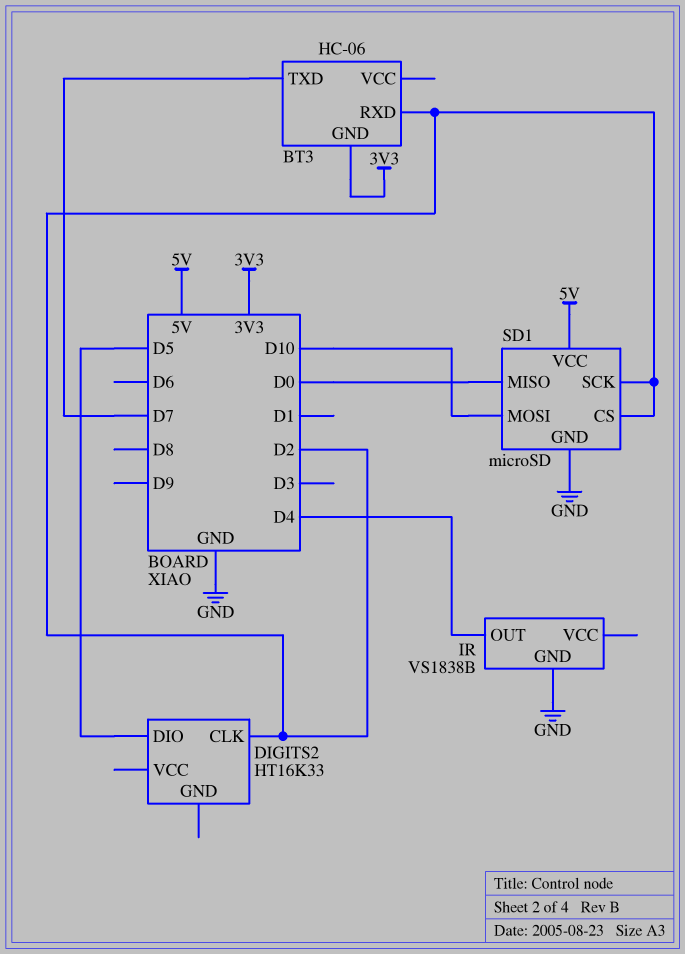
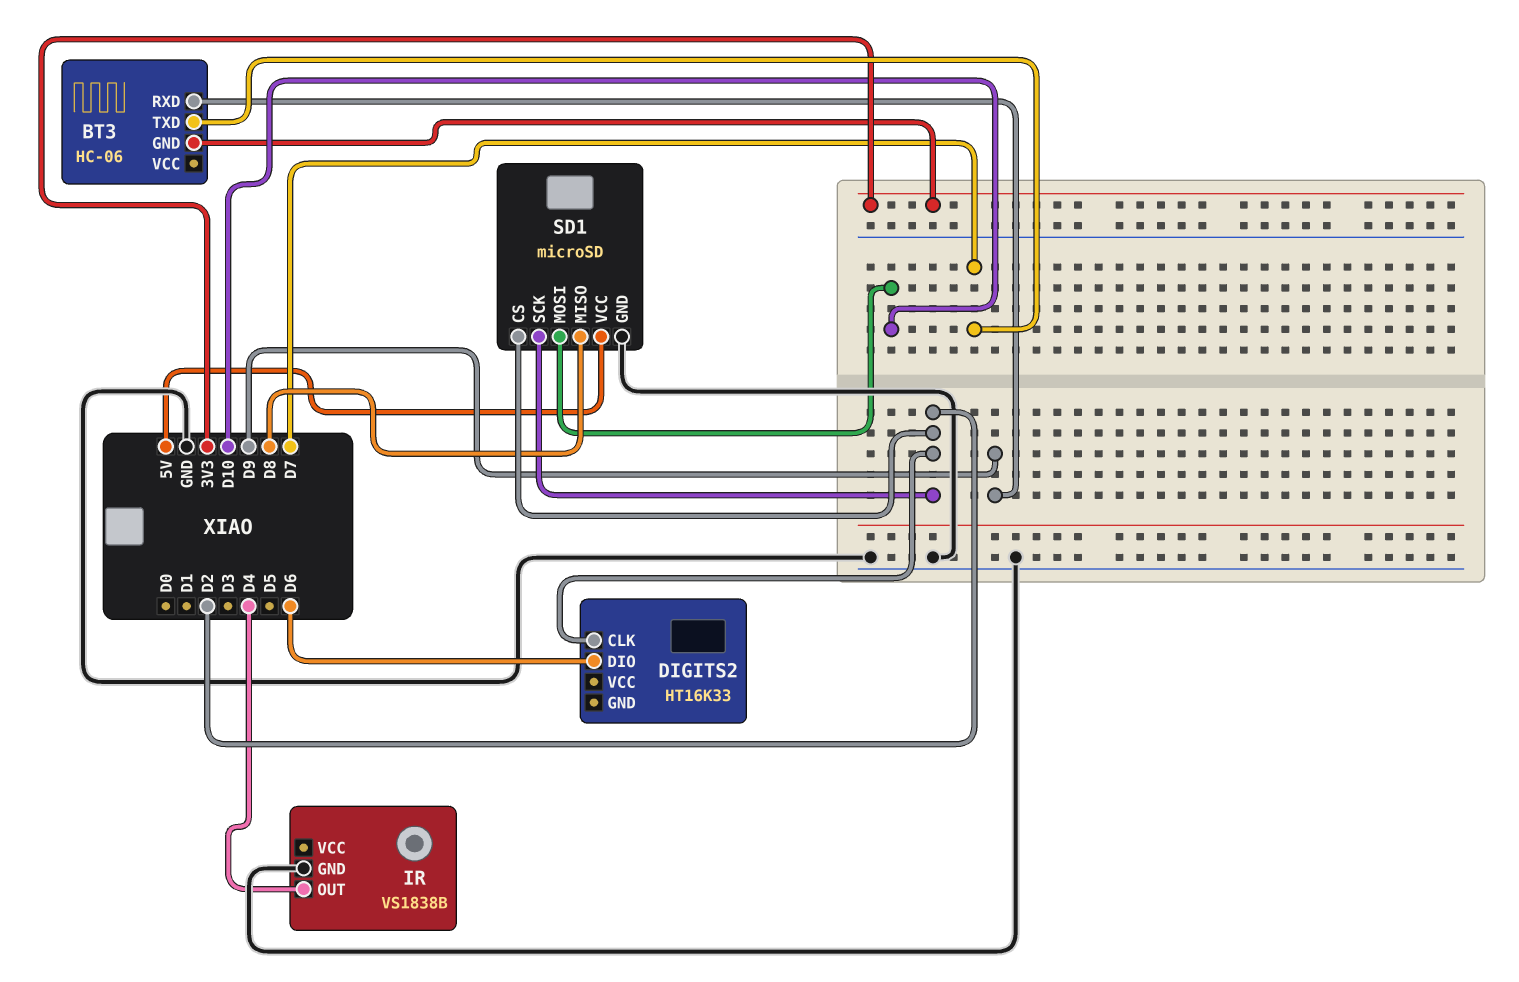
BT3 pin RXD: D2 -> D9
DIGITS2 pin DIO: D5 -> D6
SD1 pin MISO: D0 -> D8

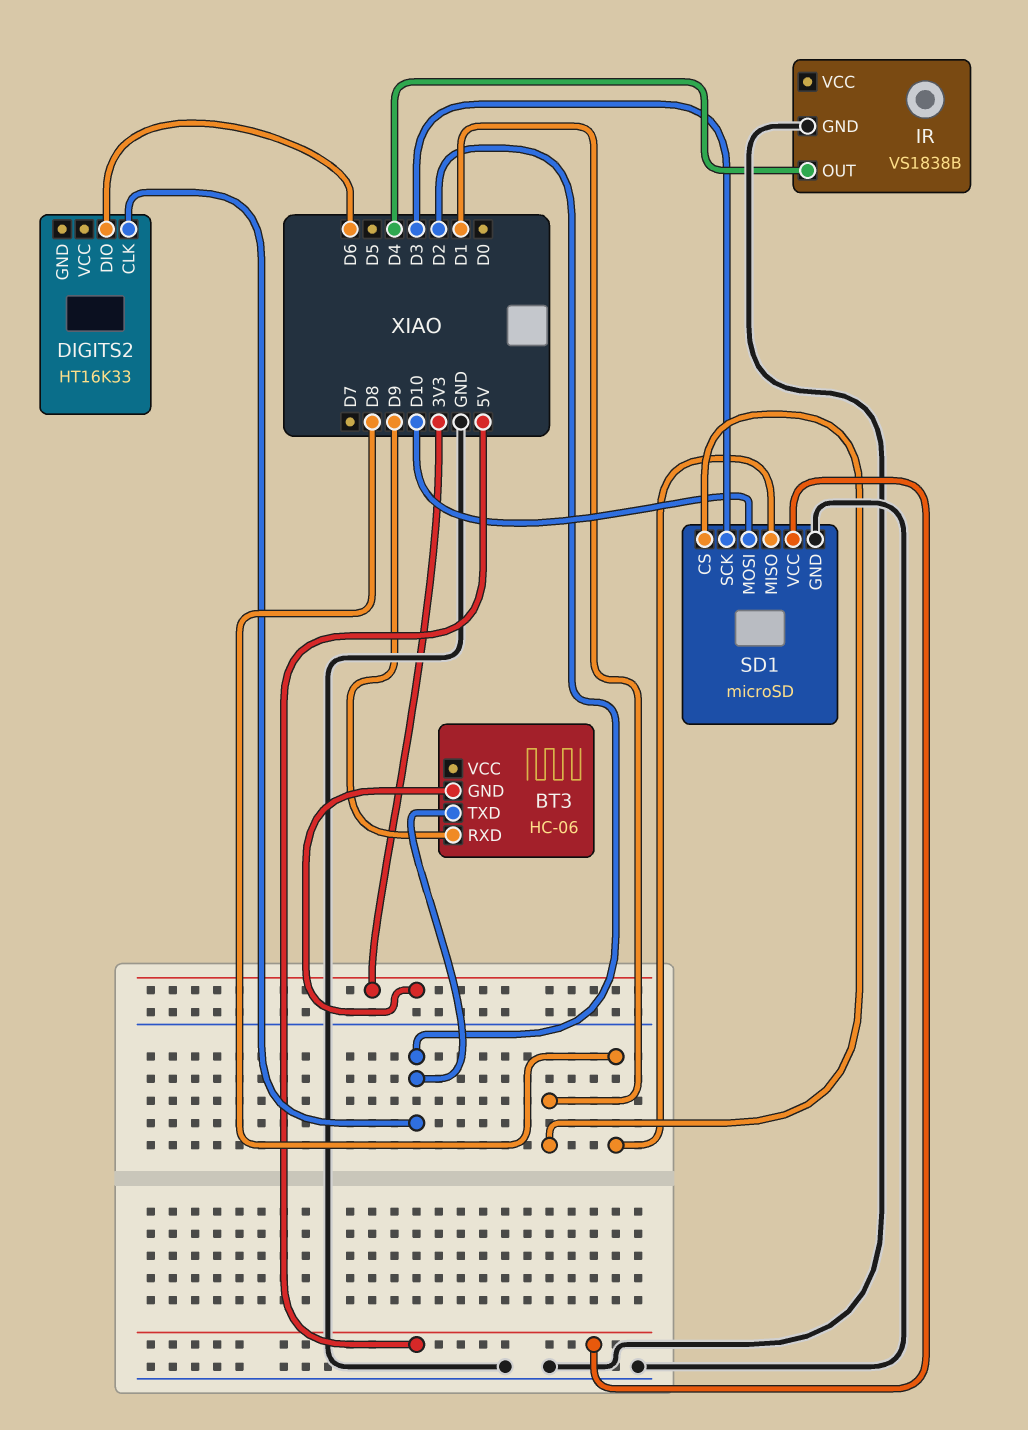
BT3 pin TXD: D7 -> D2
SD1 pin CS: D2 -> D1
SD1 pin SCK: D2 -> D3

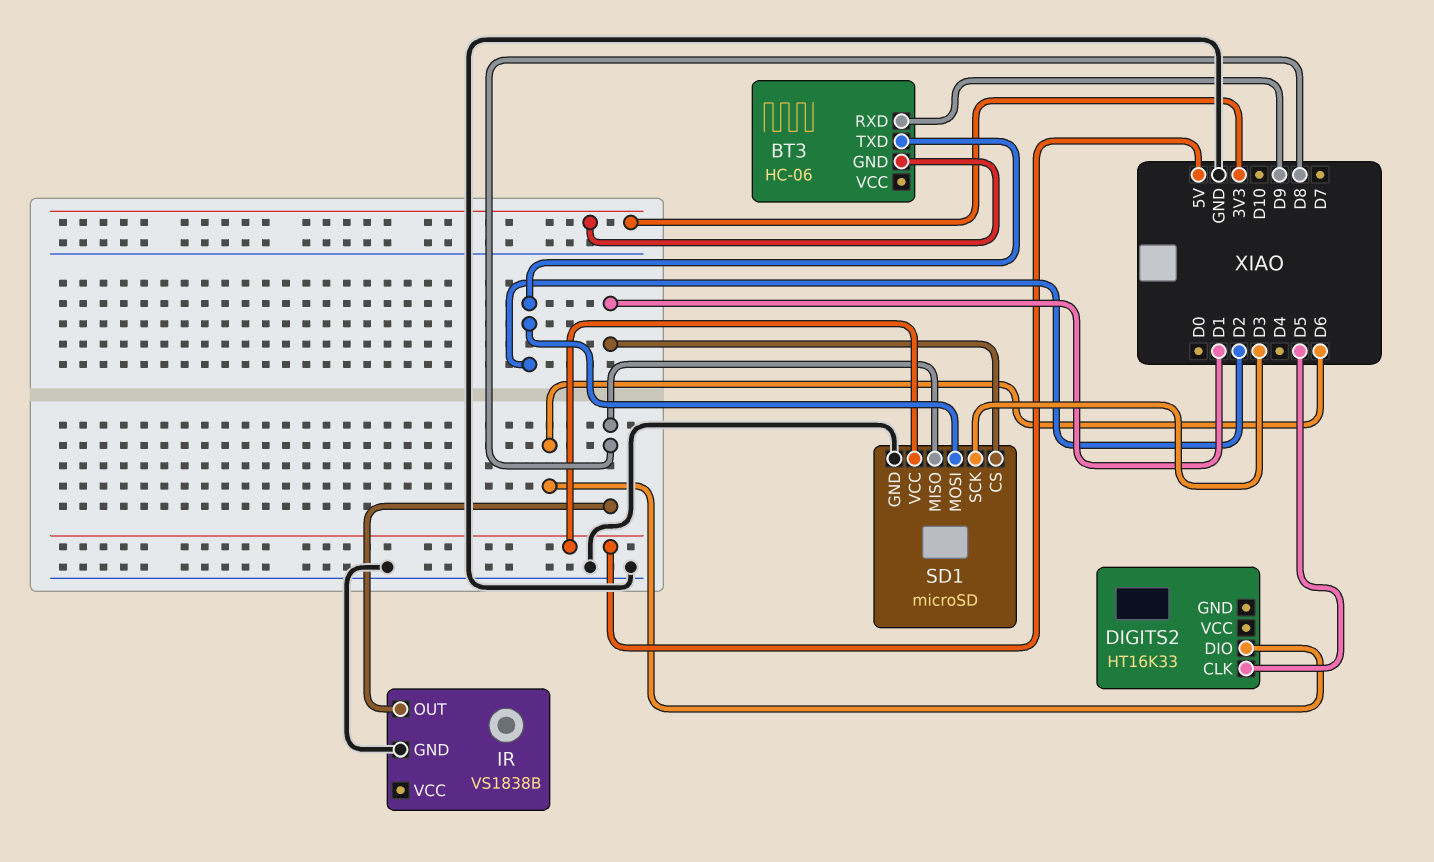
DIGITS2 pin CLK: D2 -> D5
IR pin OUT: D4 -> D8
SD1 pin MOSI: D10 -> D2

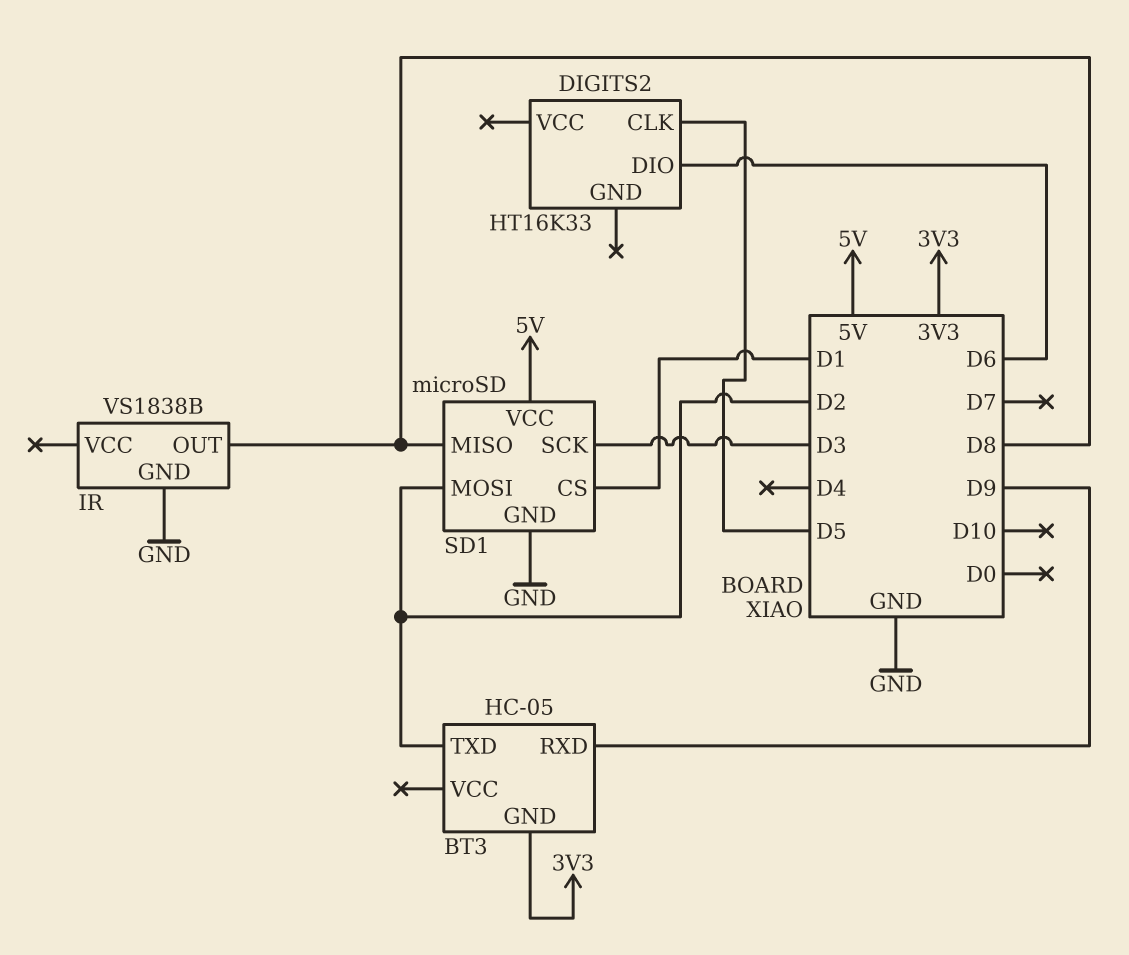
BT3: HC-06 -> HC-05

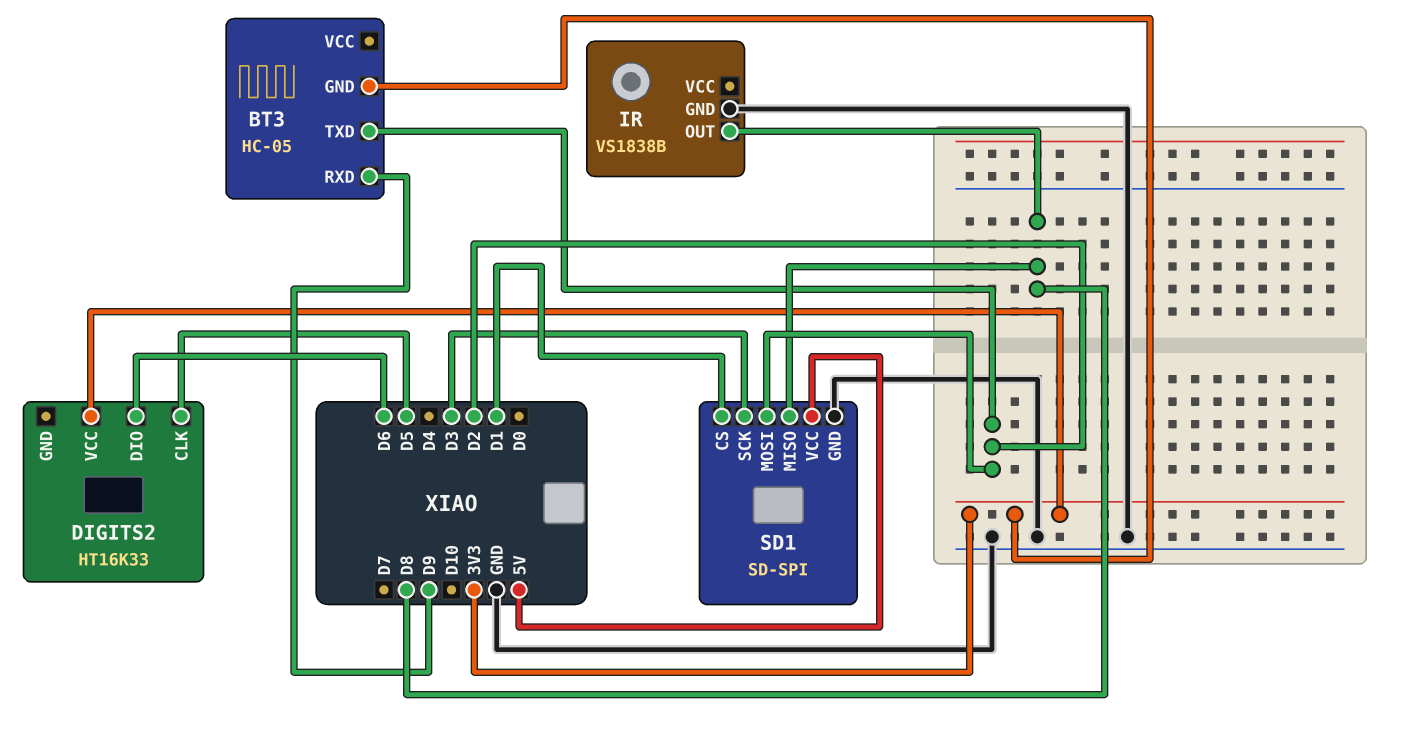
DIGITS2 pin VCC: none -> 3V3
SD1: microSD -> SD-SPI

